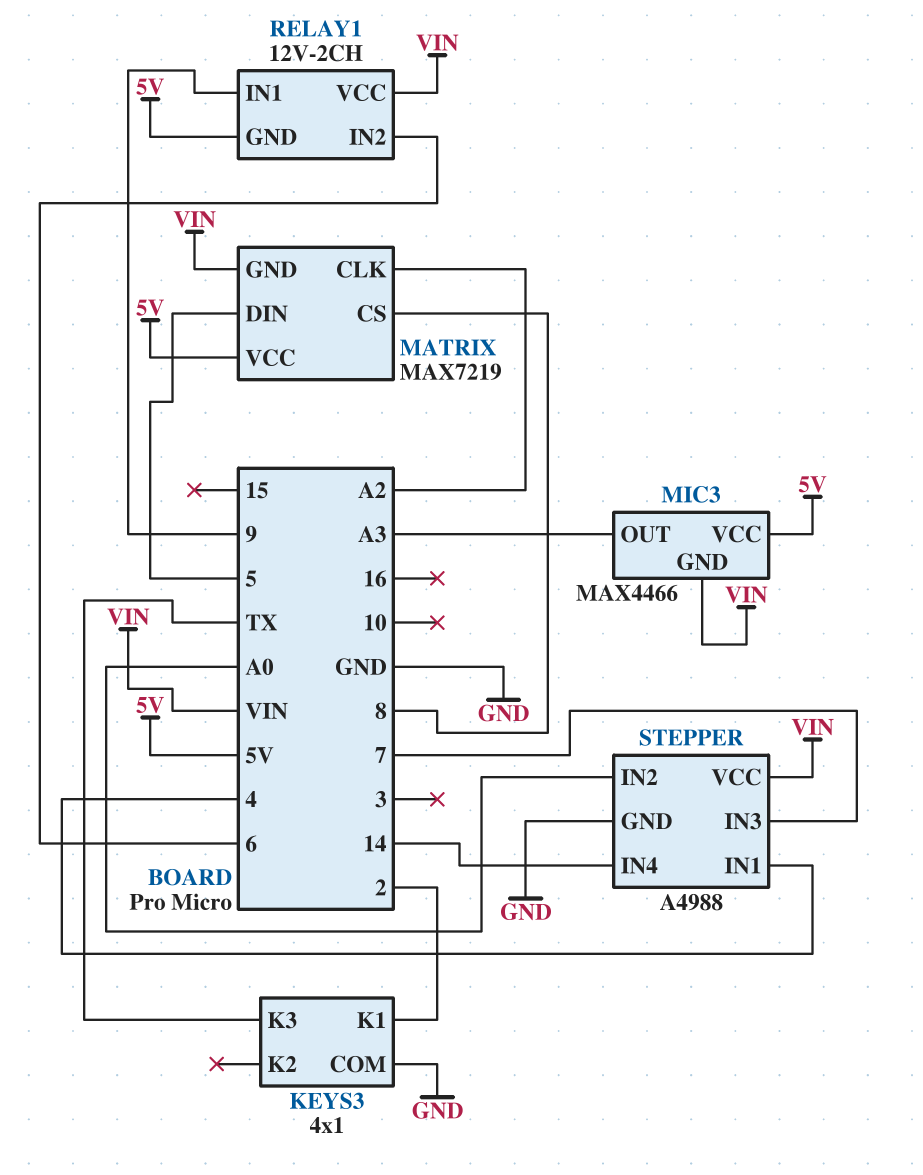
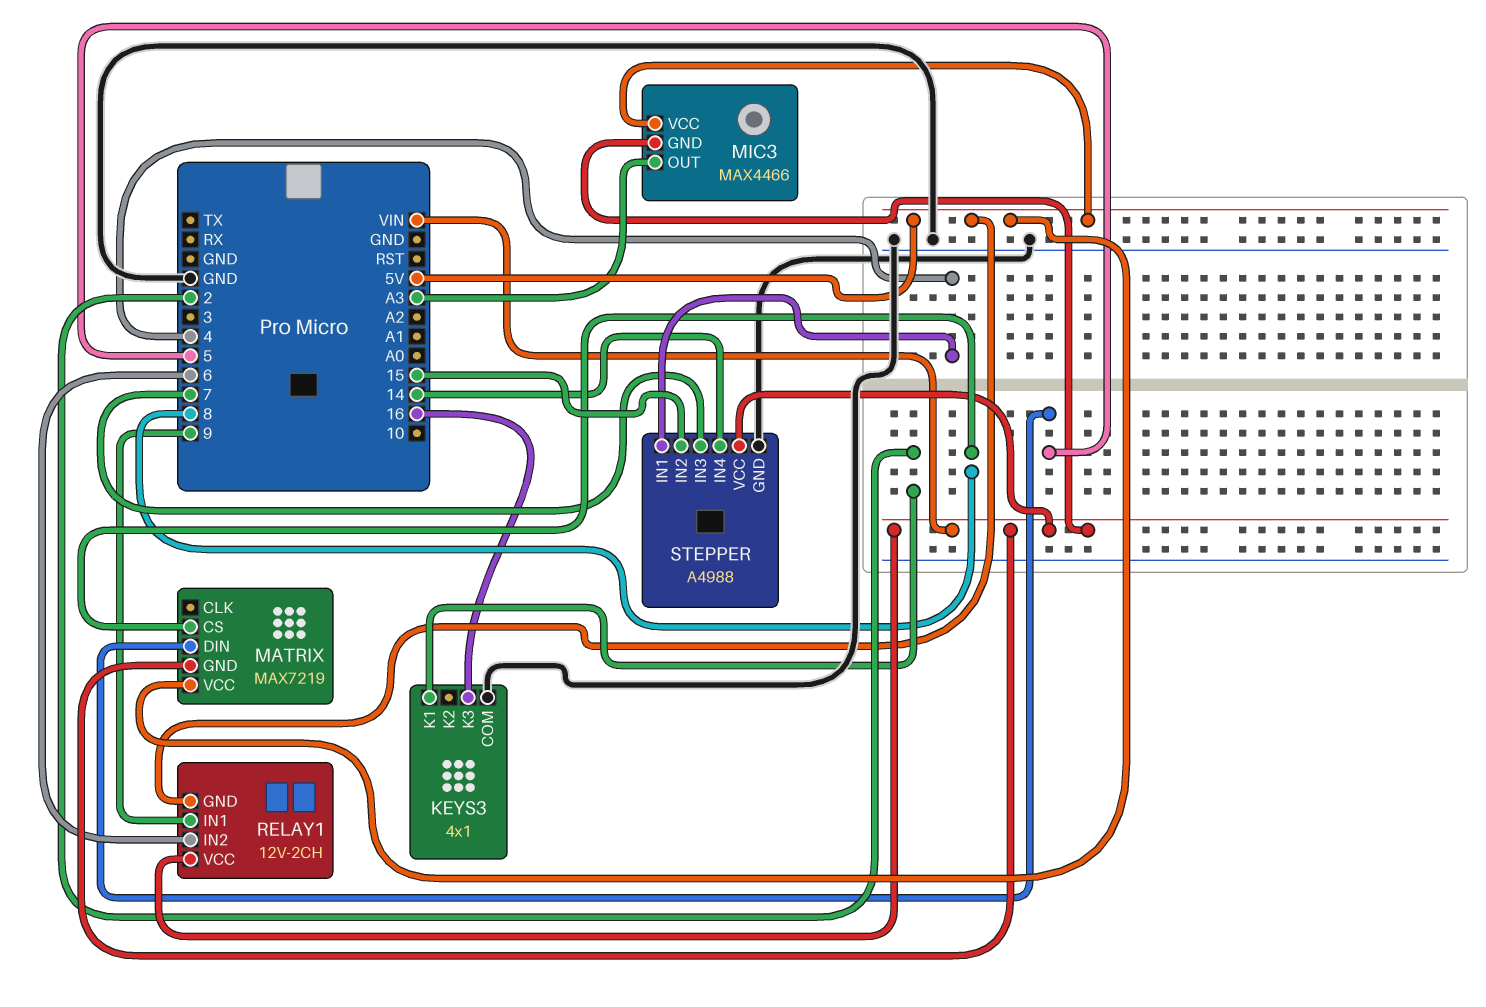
KEYS3 pin K3: TX -> 16
MATRIX pin CLK: A2 -> none
STEPPER pin IN2: A0 -> 15

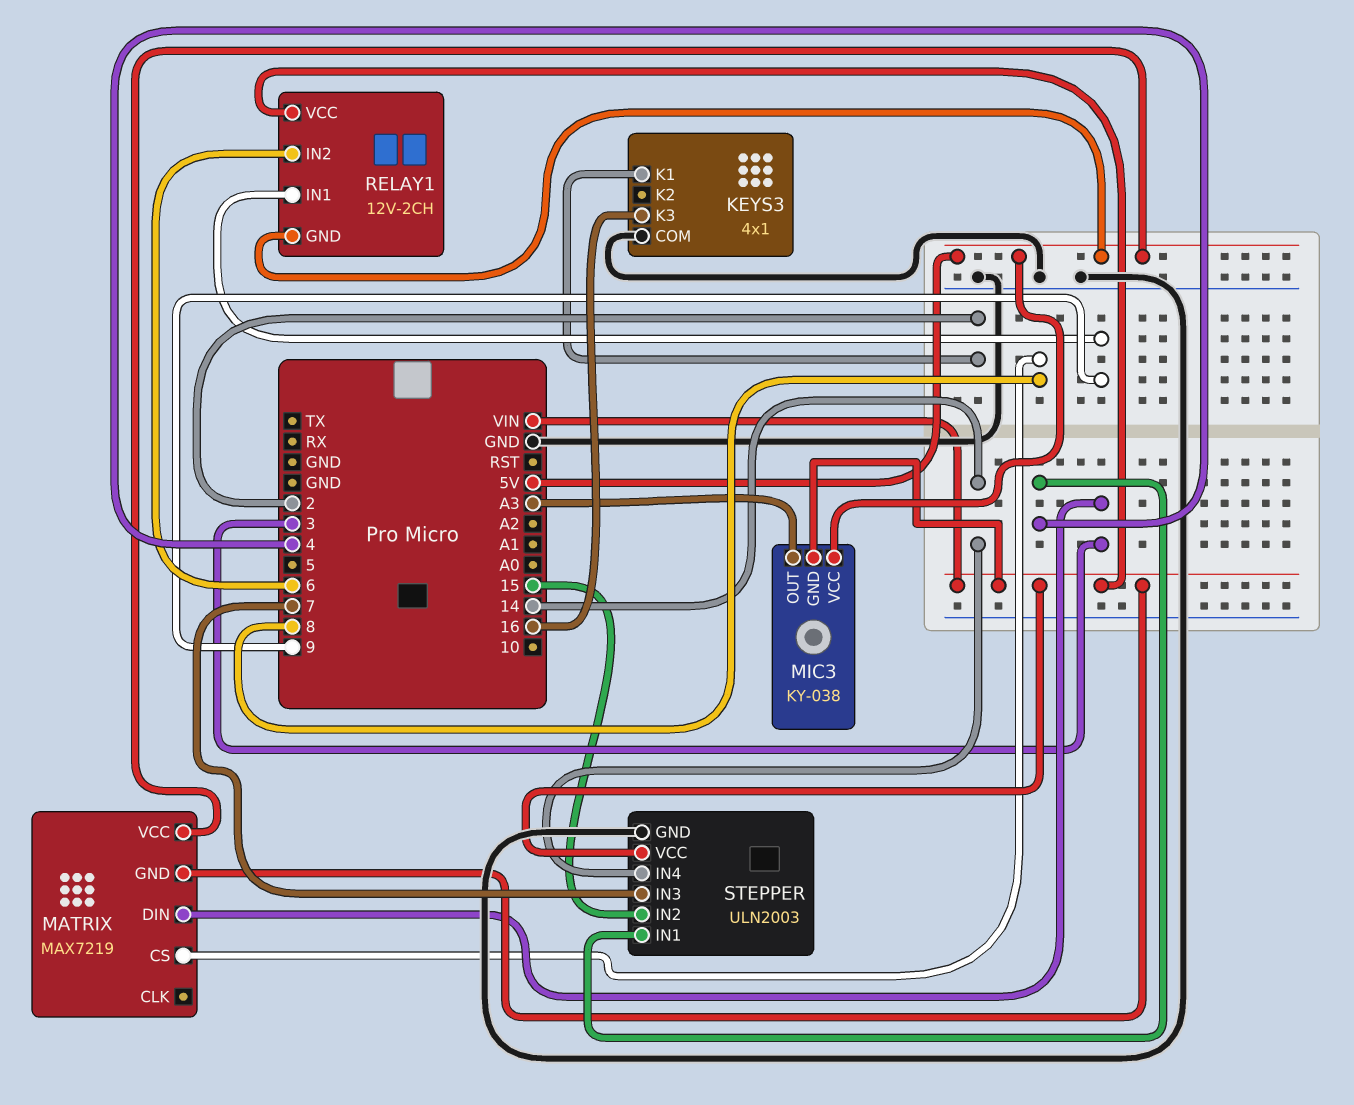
MATRIX pin DIN: 5 -> 3
MIC3: MAX4466 -> KY-038
STEPPER: A4988 -> ULN2003

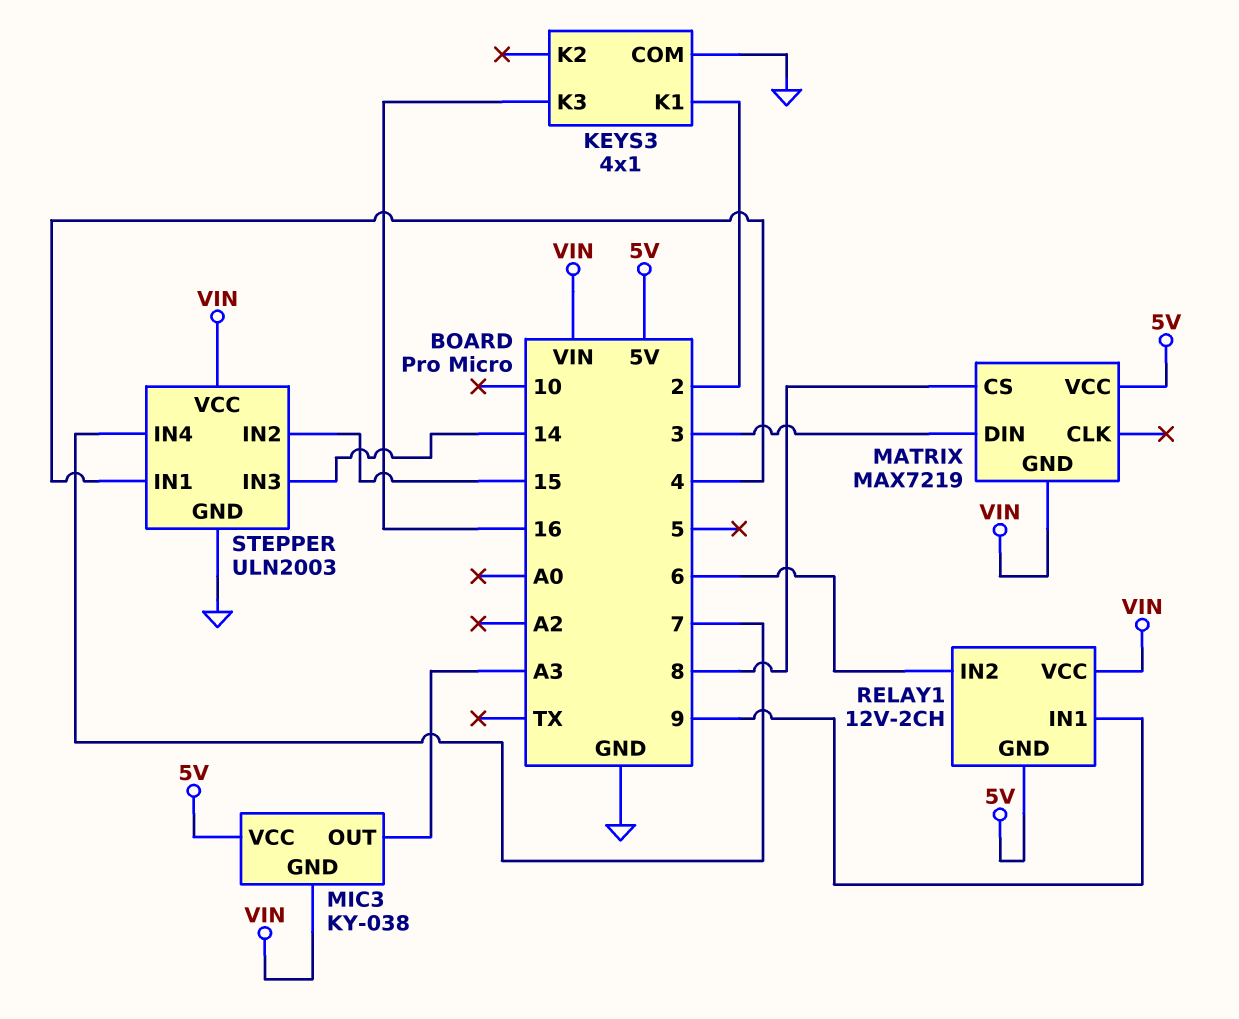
STEPPER pin IN3: 7 -> 14
STEPPER pin IN4: 14 -> 7

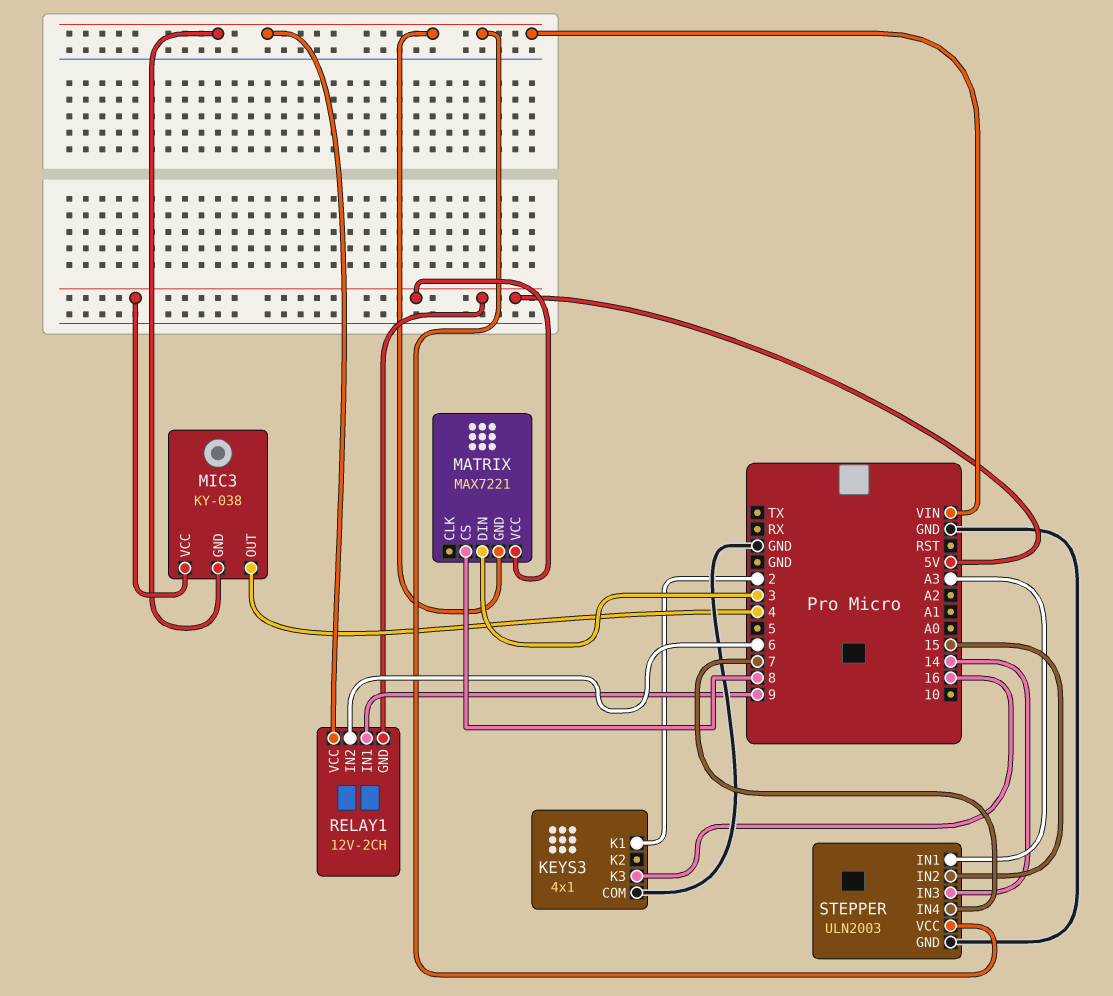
MATRIX: MAX7219 -> MAX7221
MIC3 pin OUT: A3 -> 4
STEPPER pin IN1: 4 -> A3

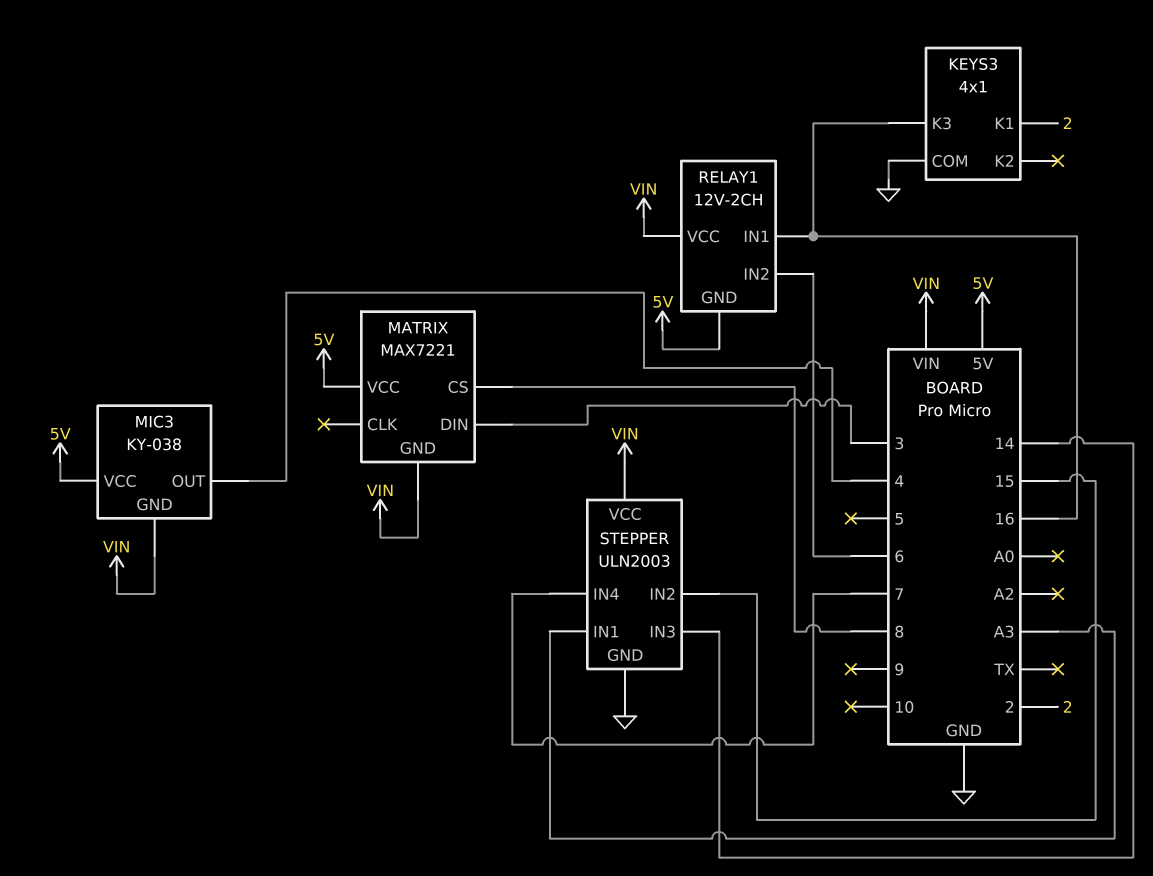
RELAY1 pin IN1: 9 -> 16

